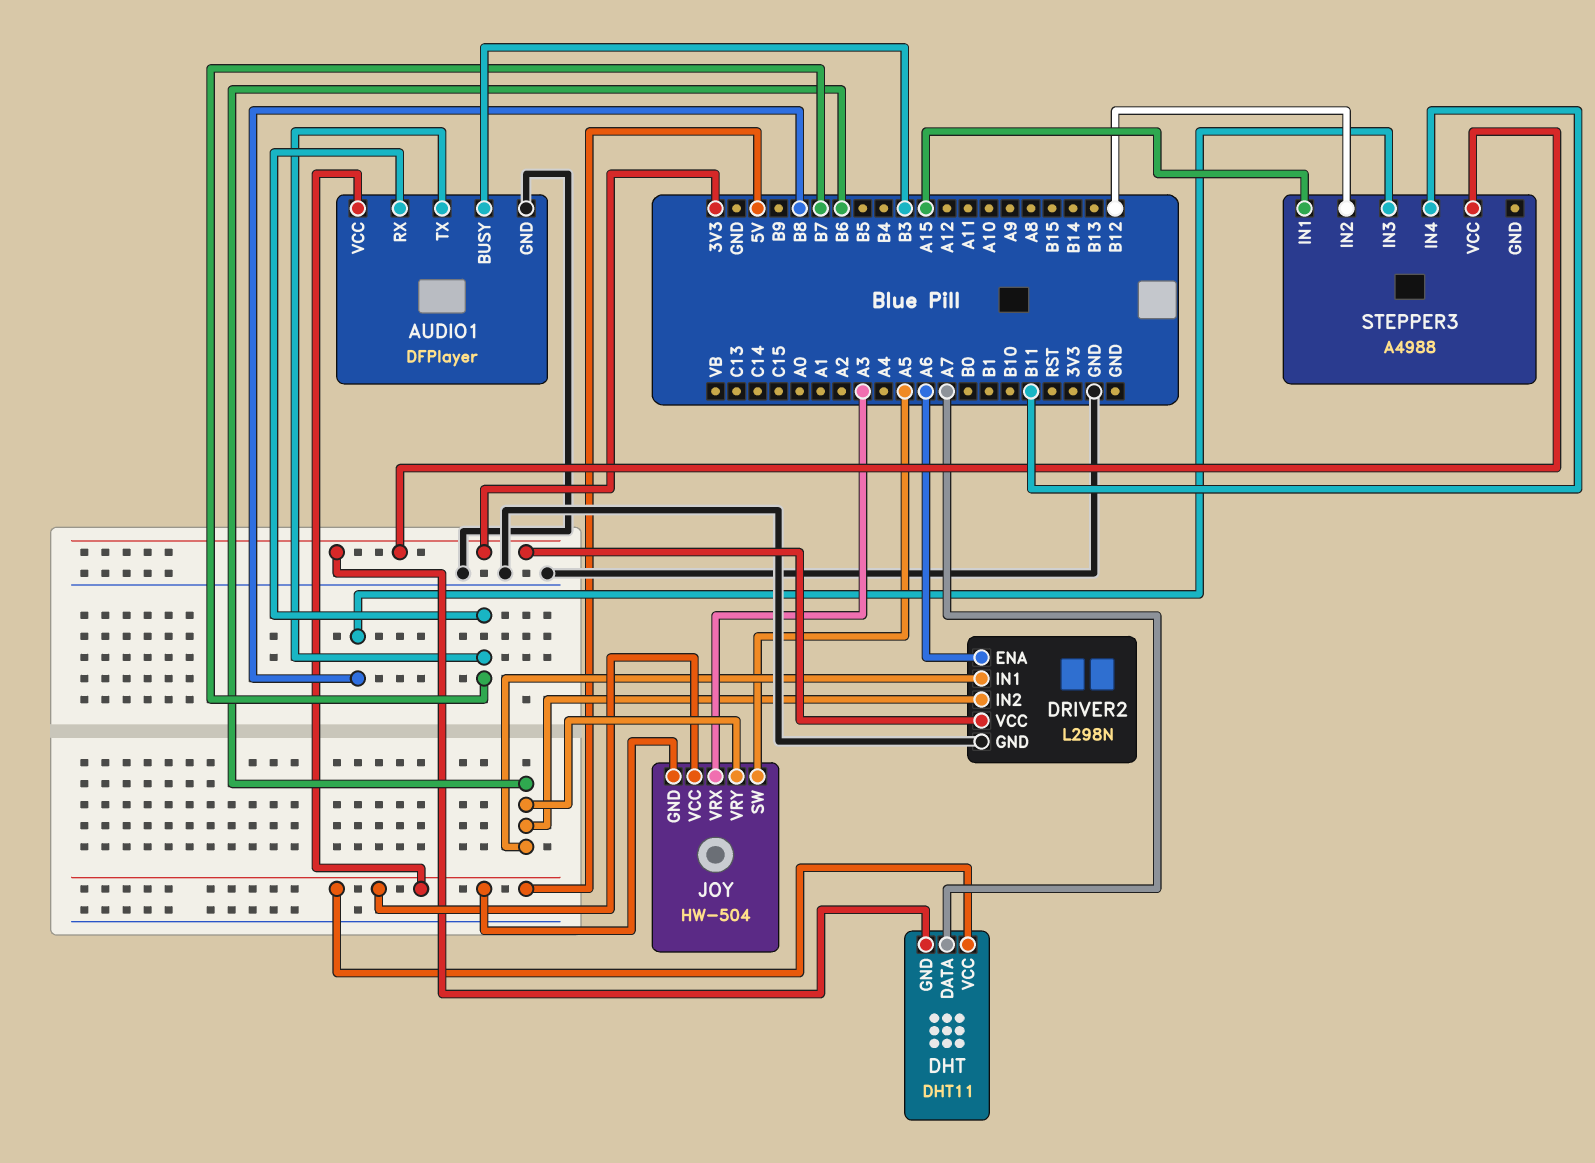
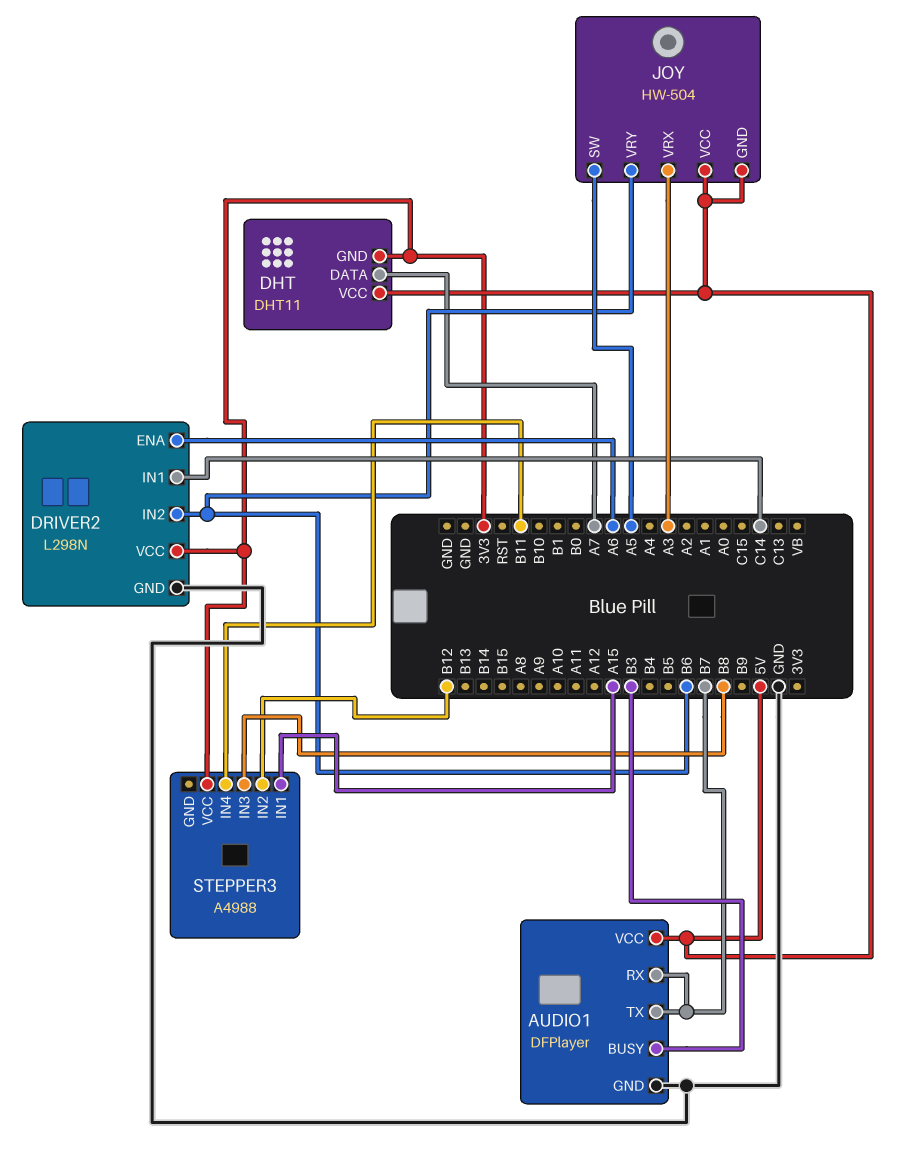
DRIVER2 pin IN1: B6 -> C14

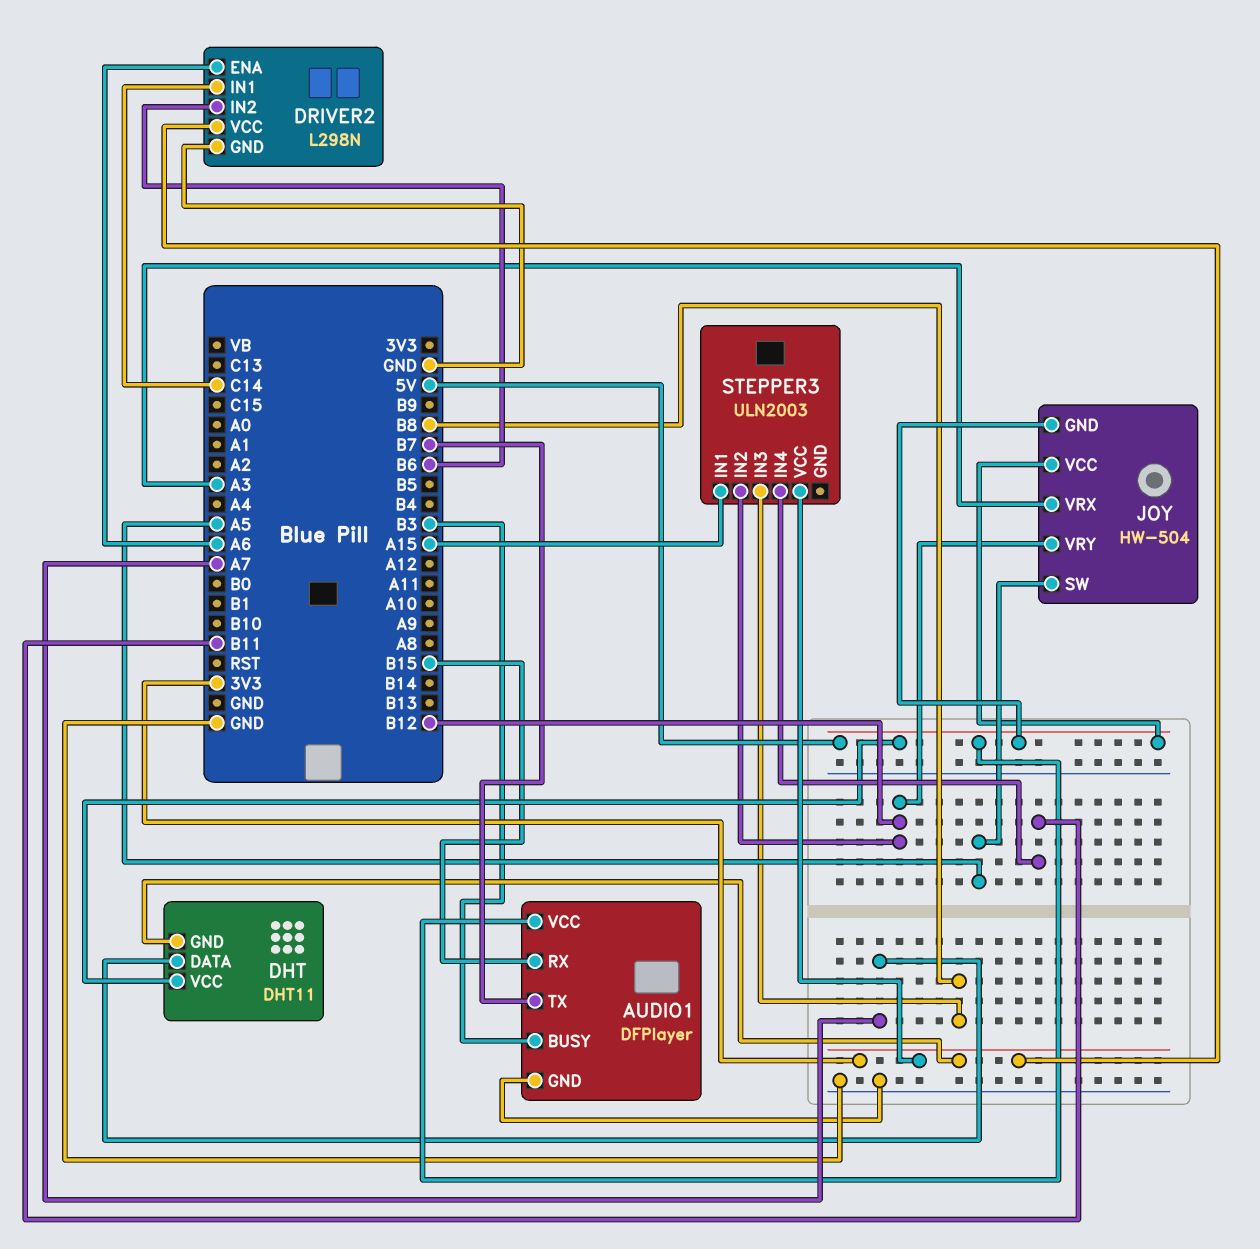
AUDIO1 pin RX: B7 -> B15
JOY pin VRY: B6 -> B12
STEPPER3: A4988 -> ULN2003

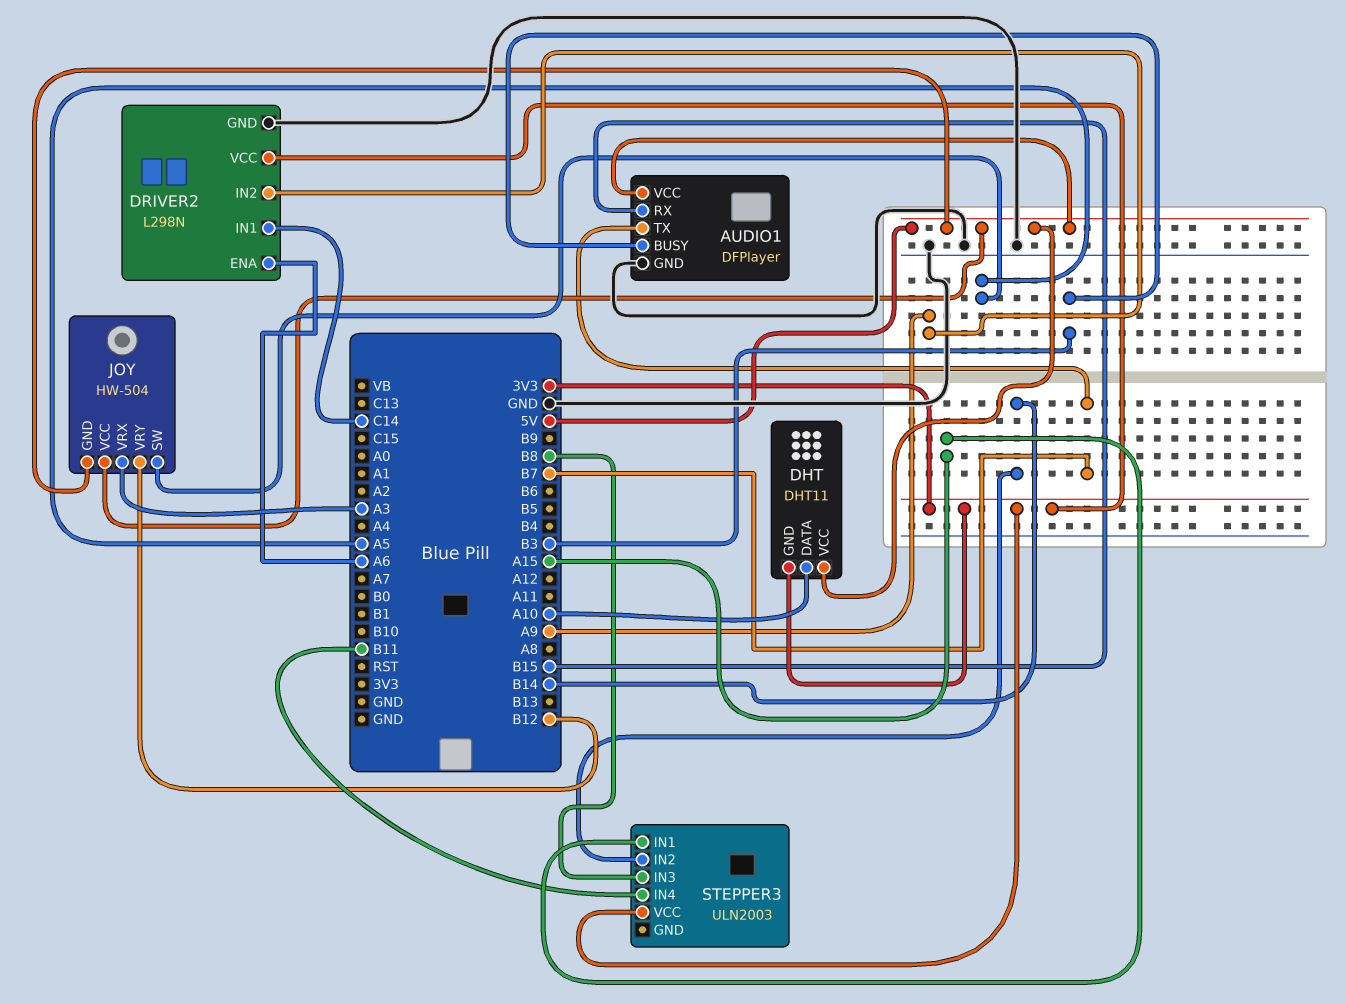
DHT pin DATA: A7 -> A10
DRIVER2 pin IN2: B6 -> A9
STEPPER3 pin IN2: B12 -> B14

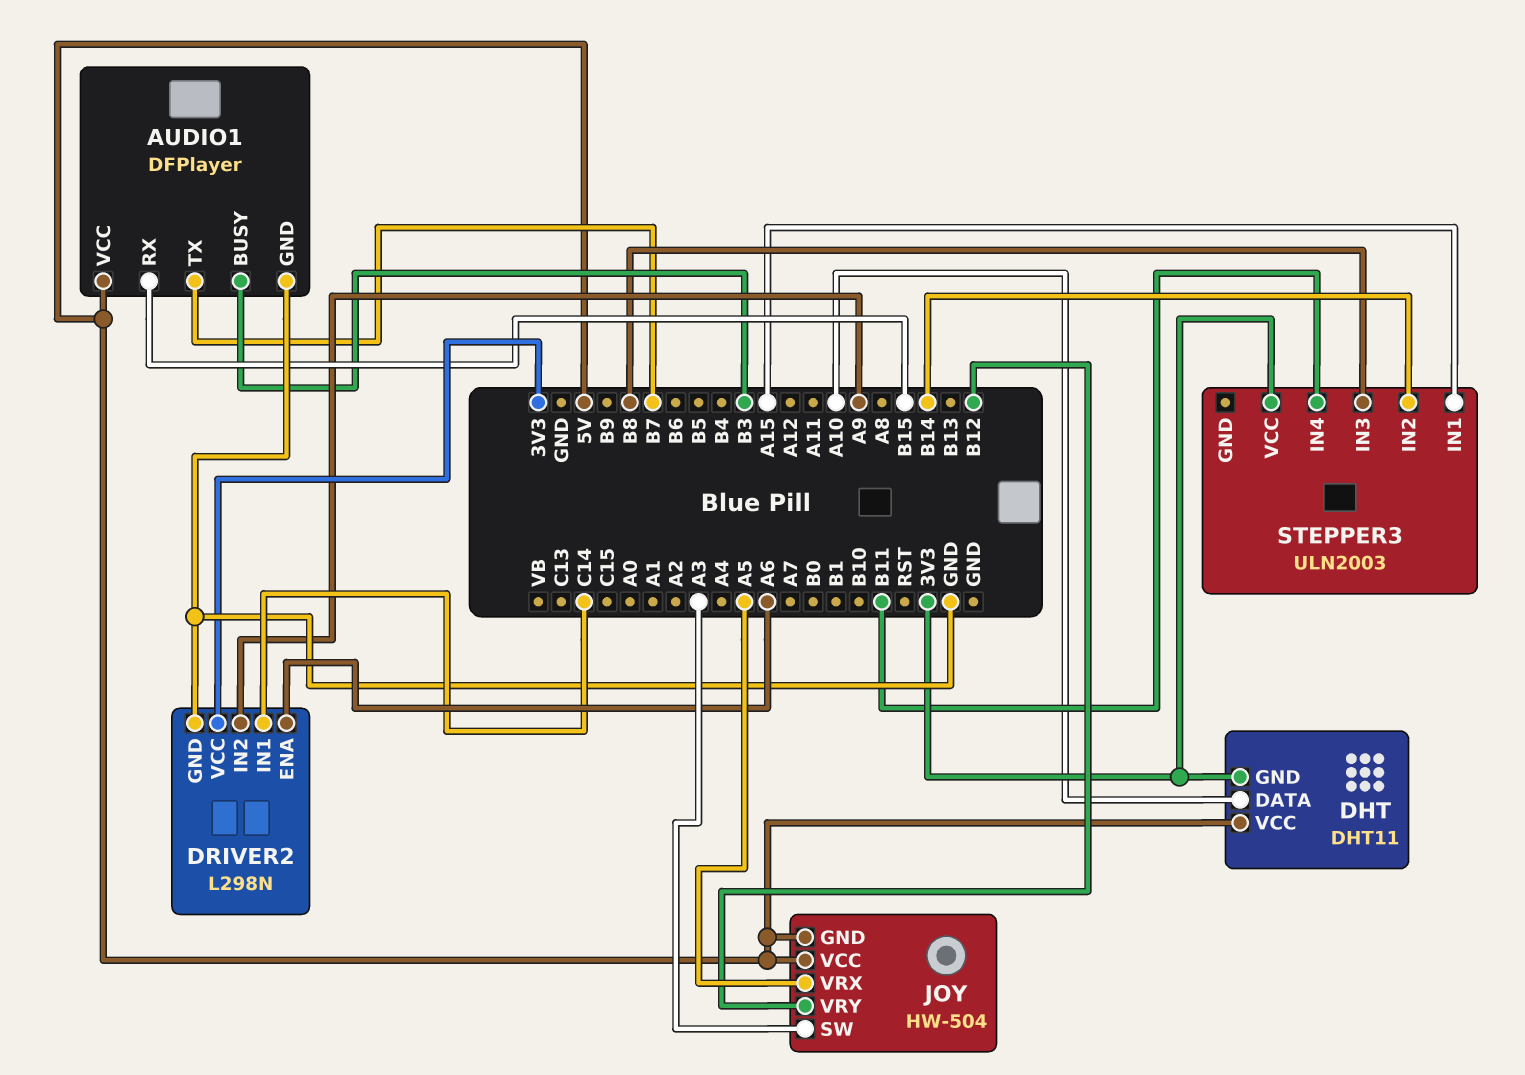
JOY pin SW: A5 -> A3
JOY pin VRX: A3 -> A5

